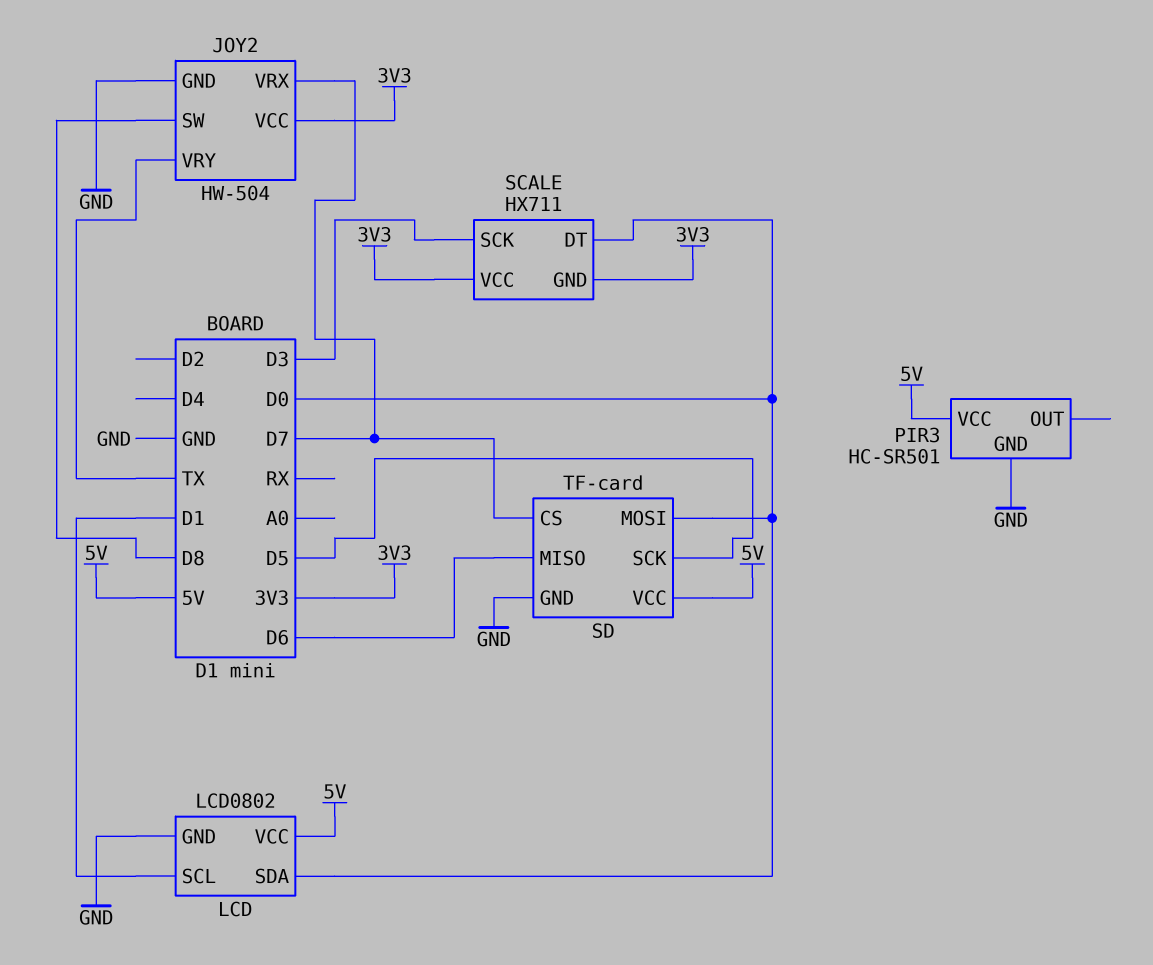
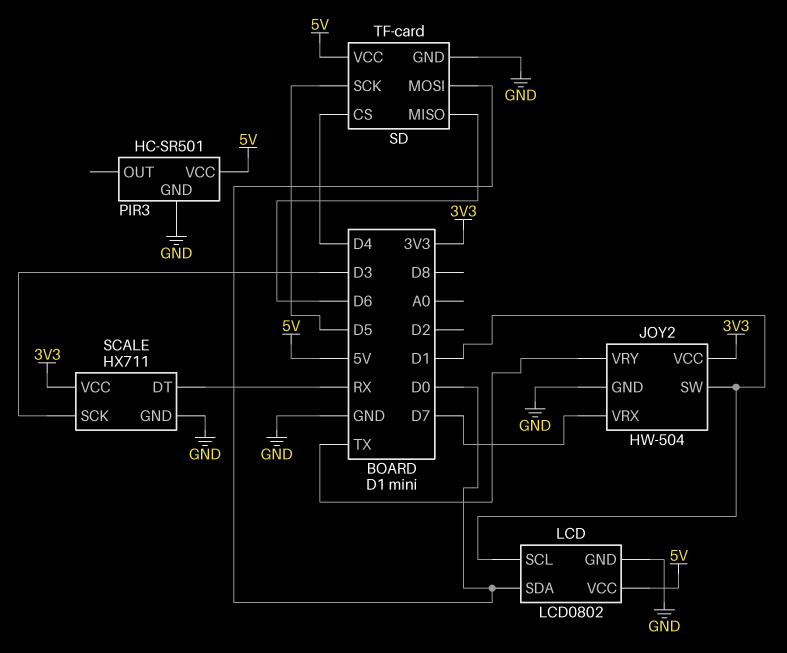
JOY2 pin SW: D8 -> D1
SCALE pin DT: D0 -> RX
SCALE pin GND: 3V3 -> GND
SD pin CS: D7 -> D4

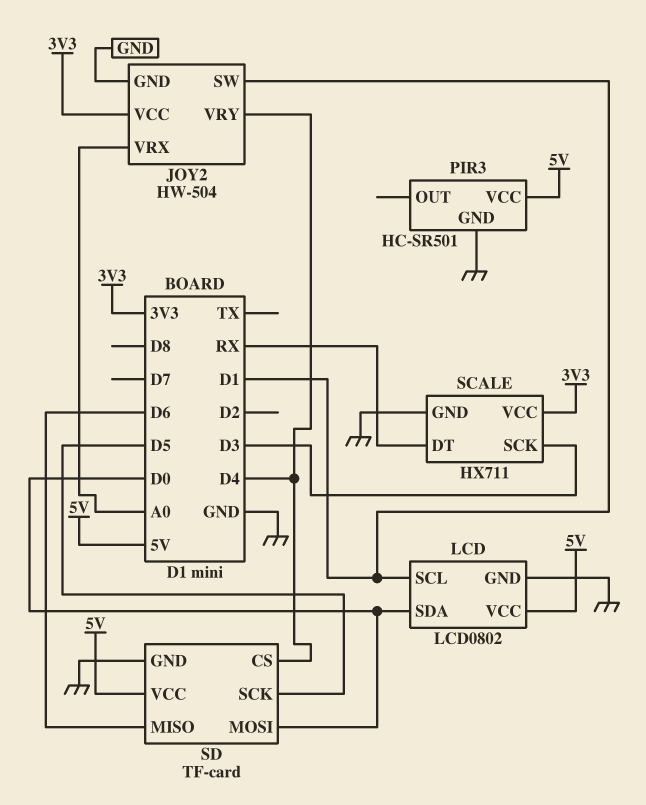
JOY2 pin VRX: D7 -> A0
JOY2 pin VRY: TX -> D4

